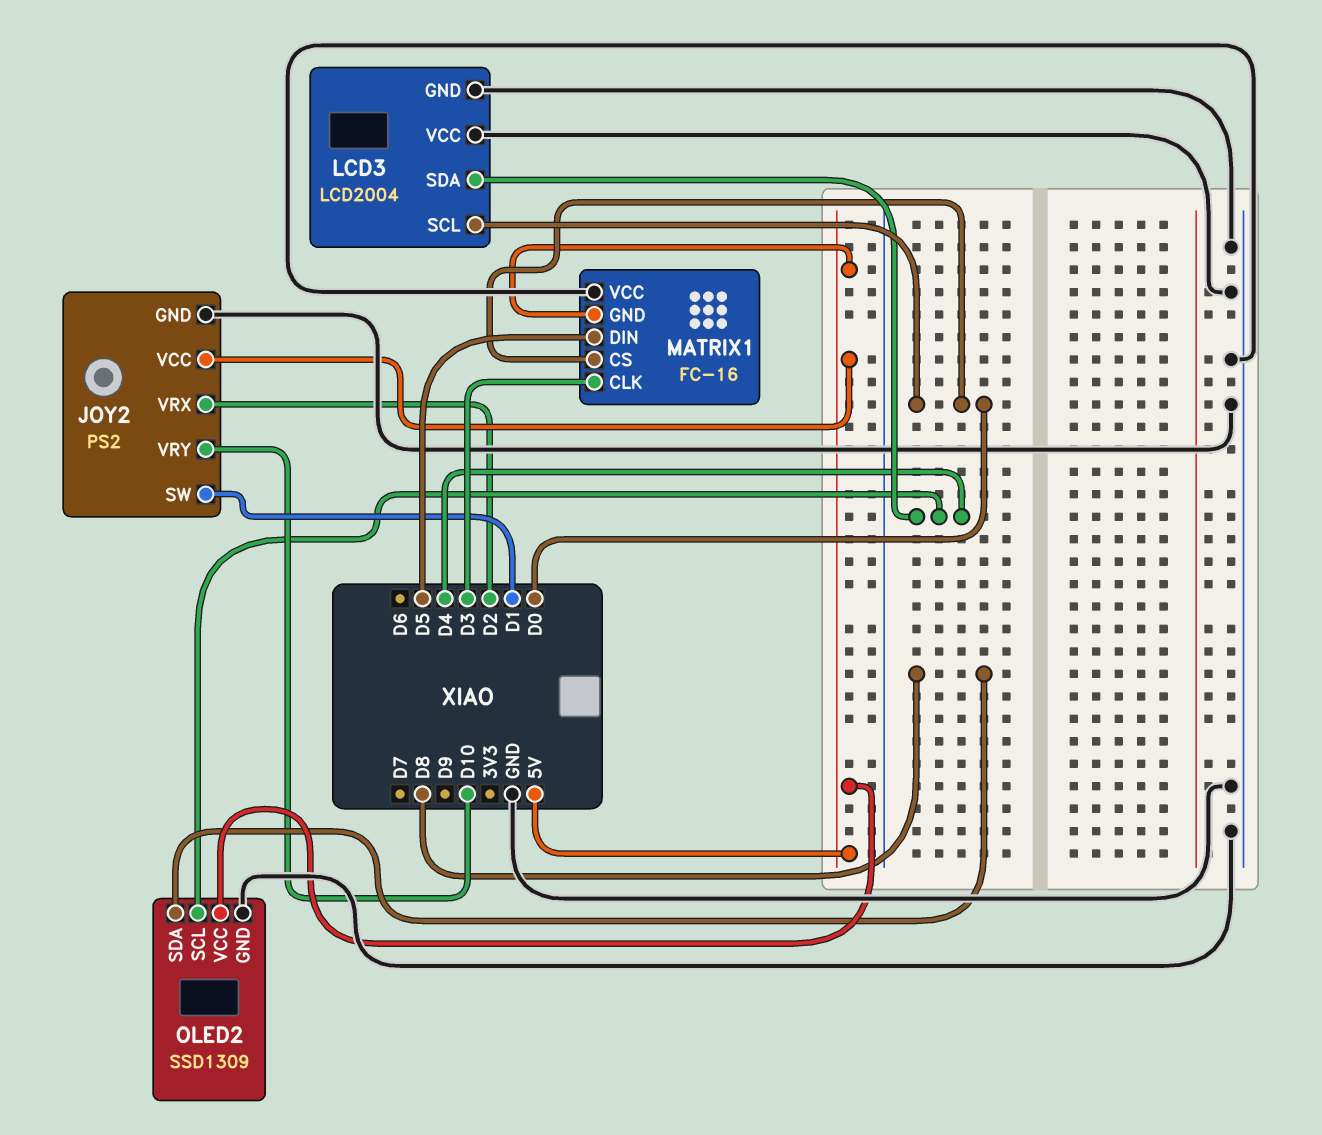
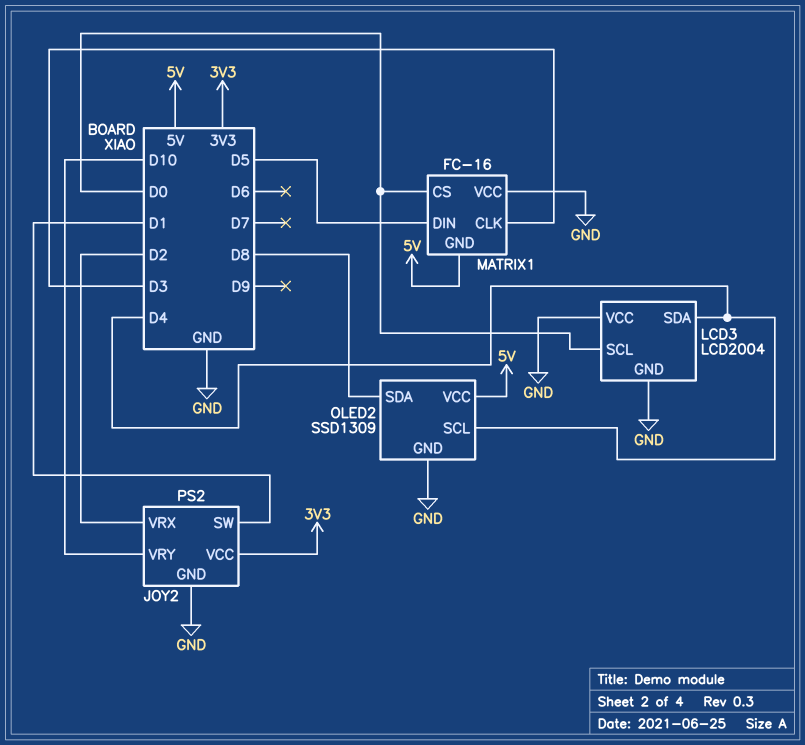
JOY2 pin VCC: 5V -> 3V3

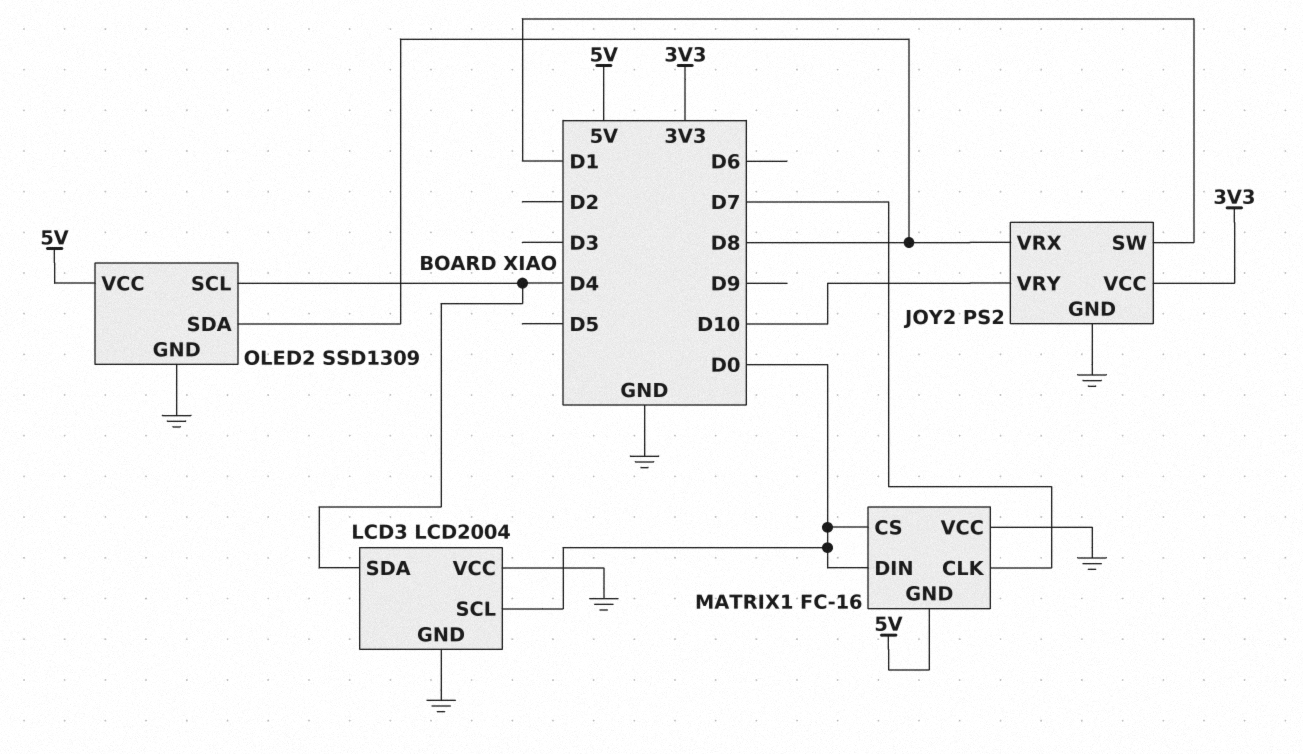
JOY2 pin VRX: D2 -> D8
MATRIX1 pin CLK: D3 -> D7
MATRIX1 pin DIN: D5 -> D0

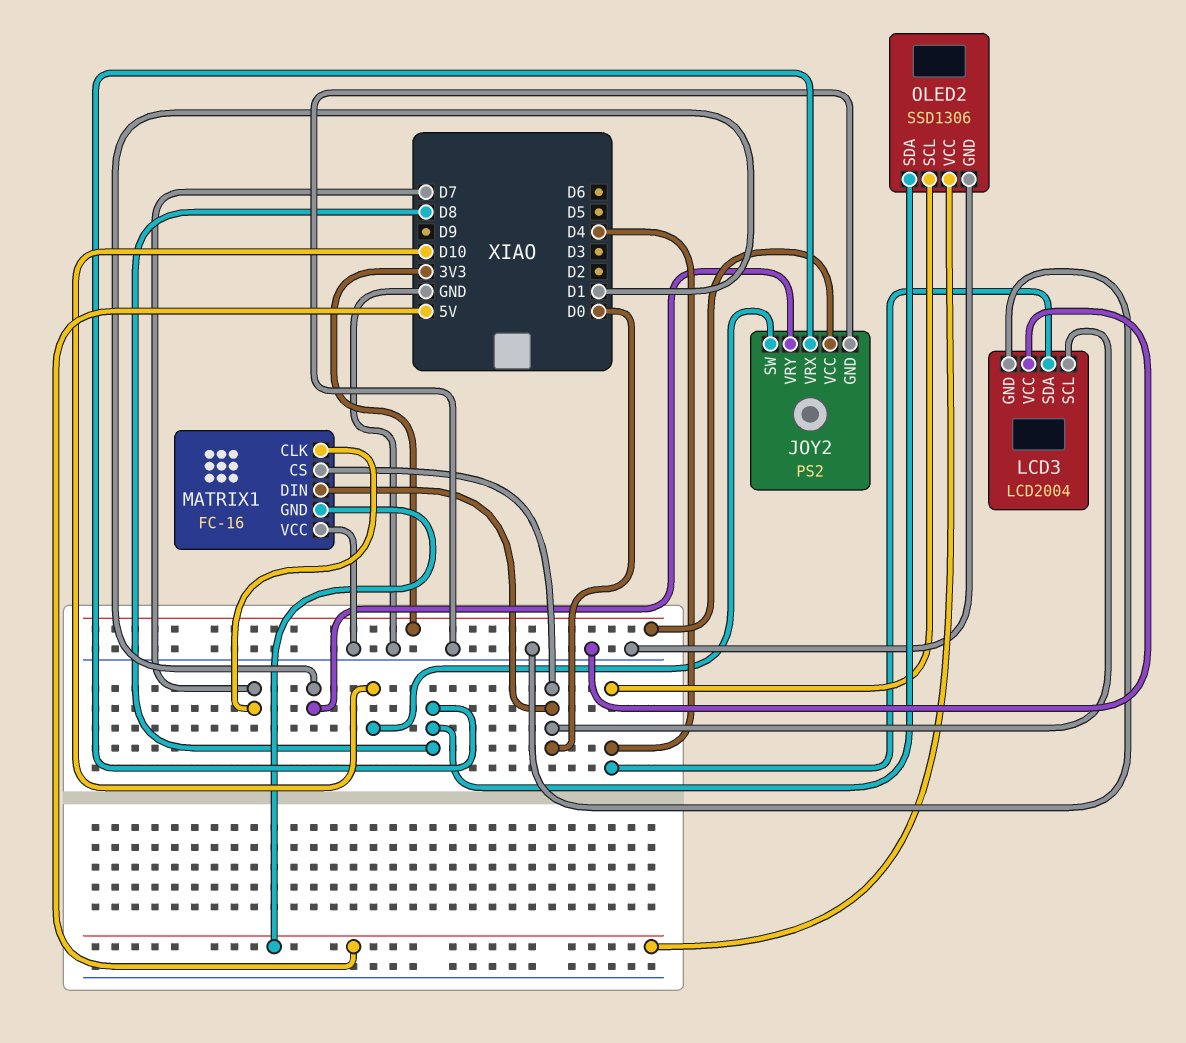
JOY2 pin SW: D1 -> D10
JOY2 pin VRY: D10 -> D1
OLED2: SSD1309 -> SSD1306

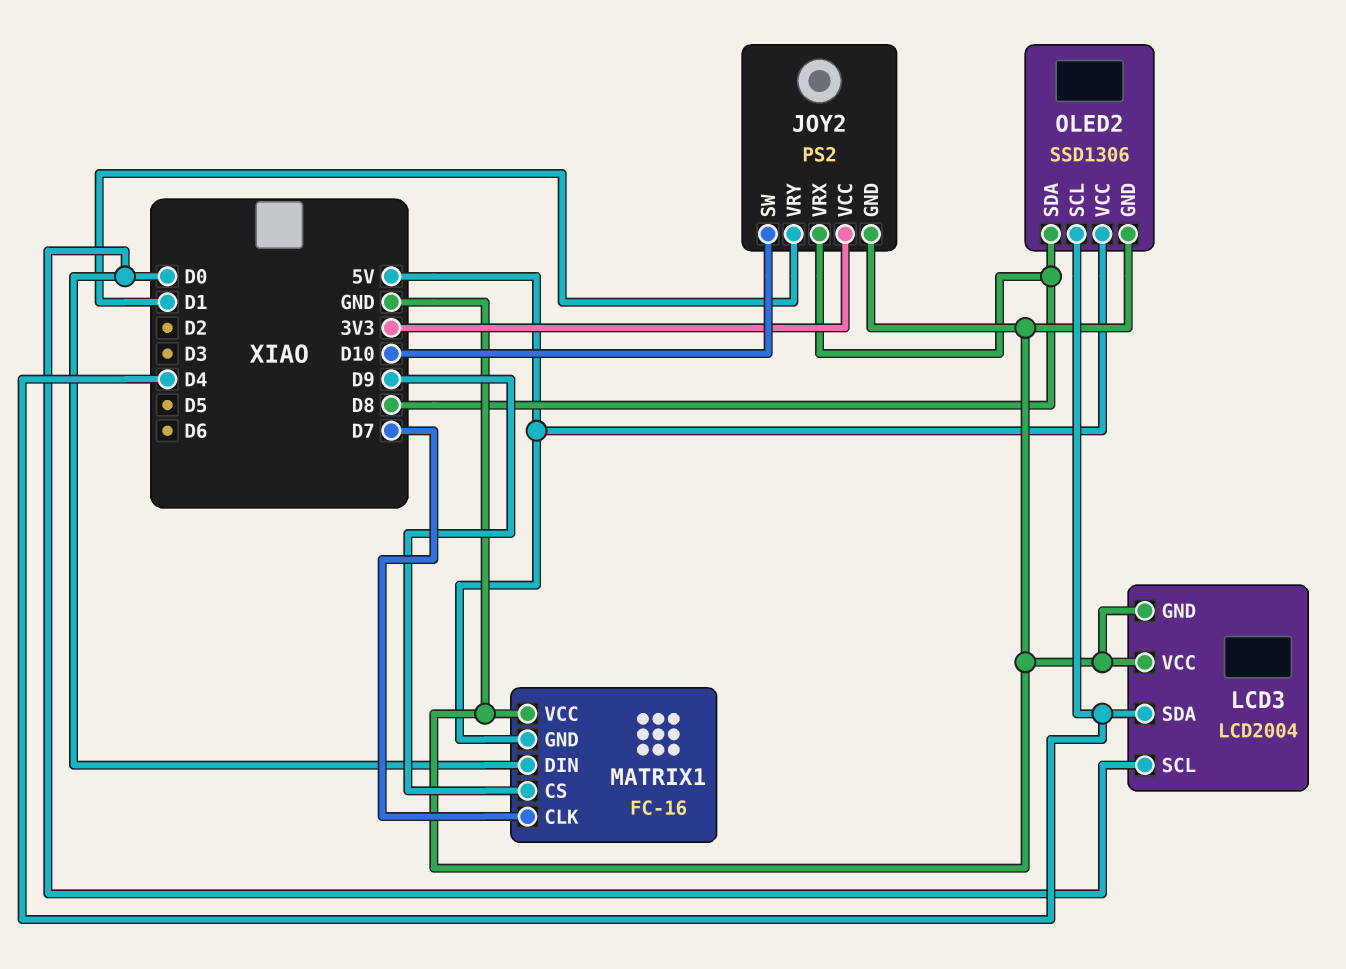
MATRIX1 pin CS: D0 -> D9

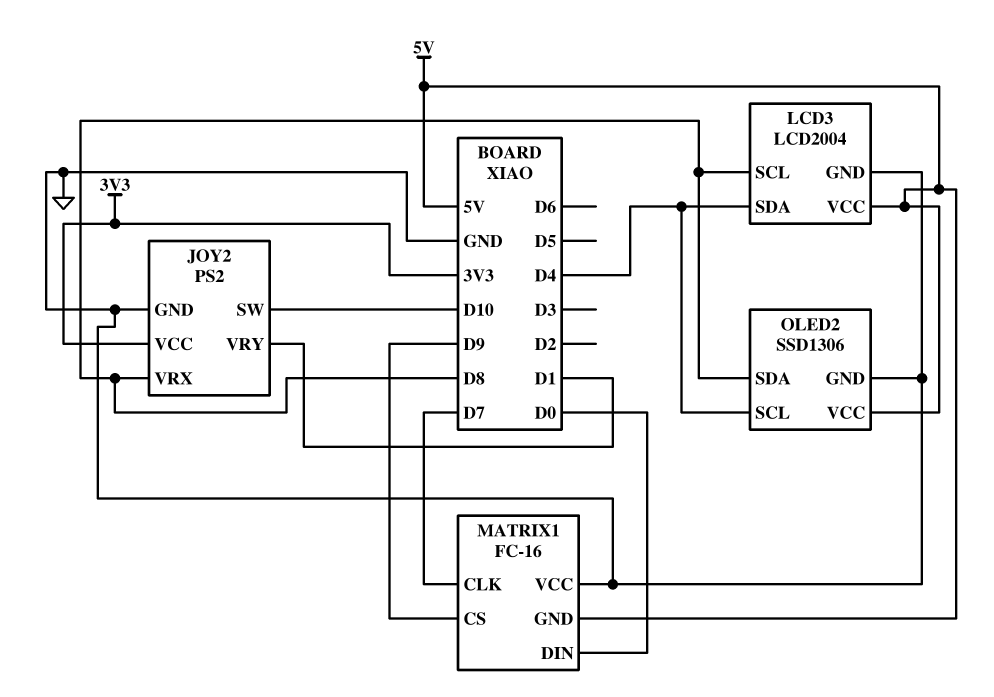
LCD3 pin SCL: D0 -> D8
LCD3 pin VCC: GND -> 5V

